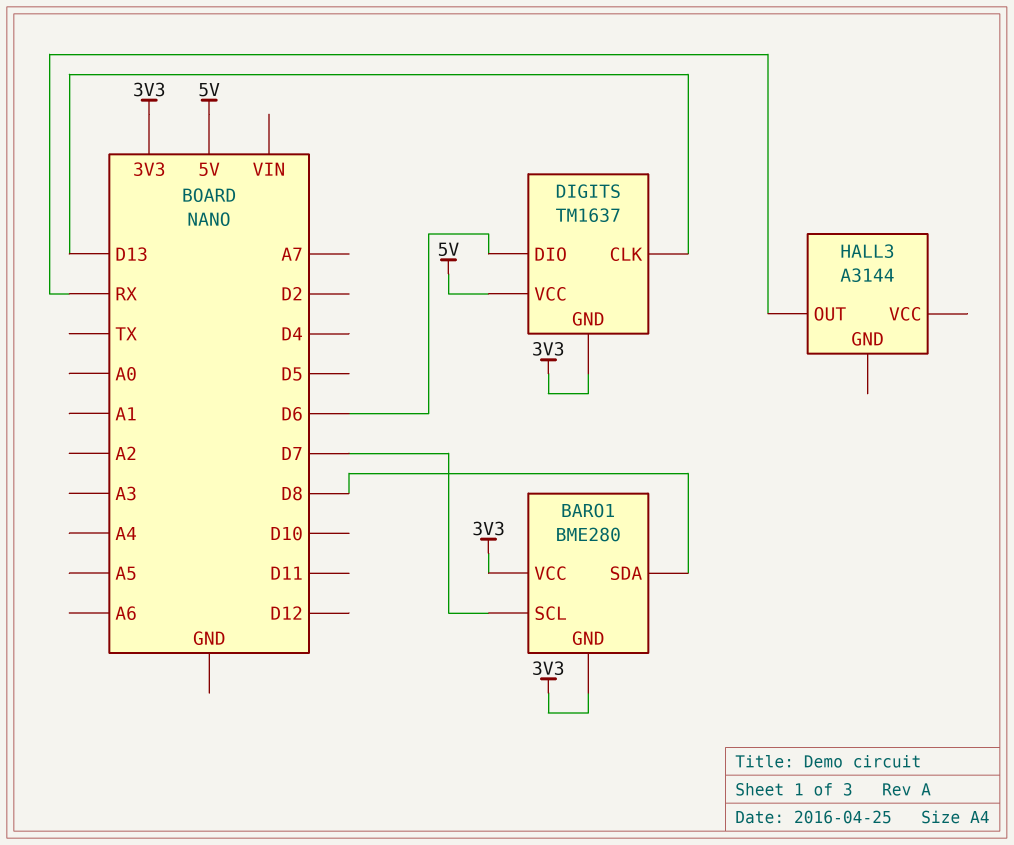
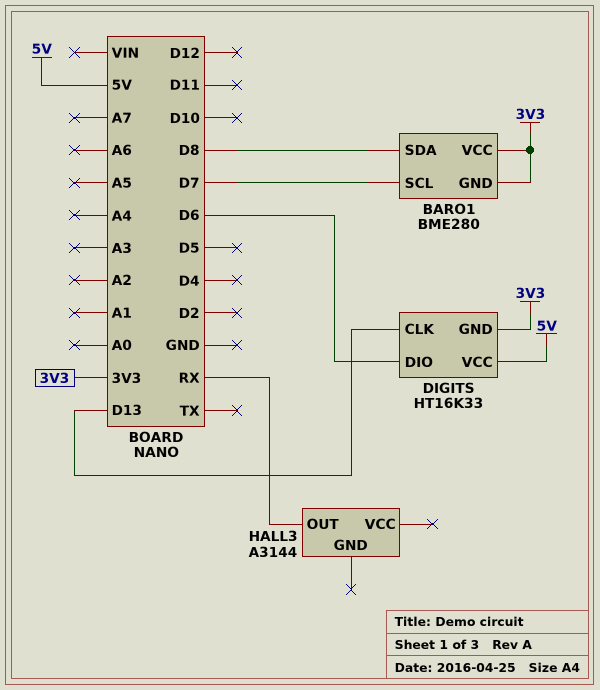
DIGITS: TM1637 -> HT16K33

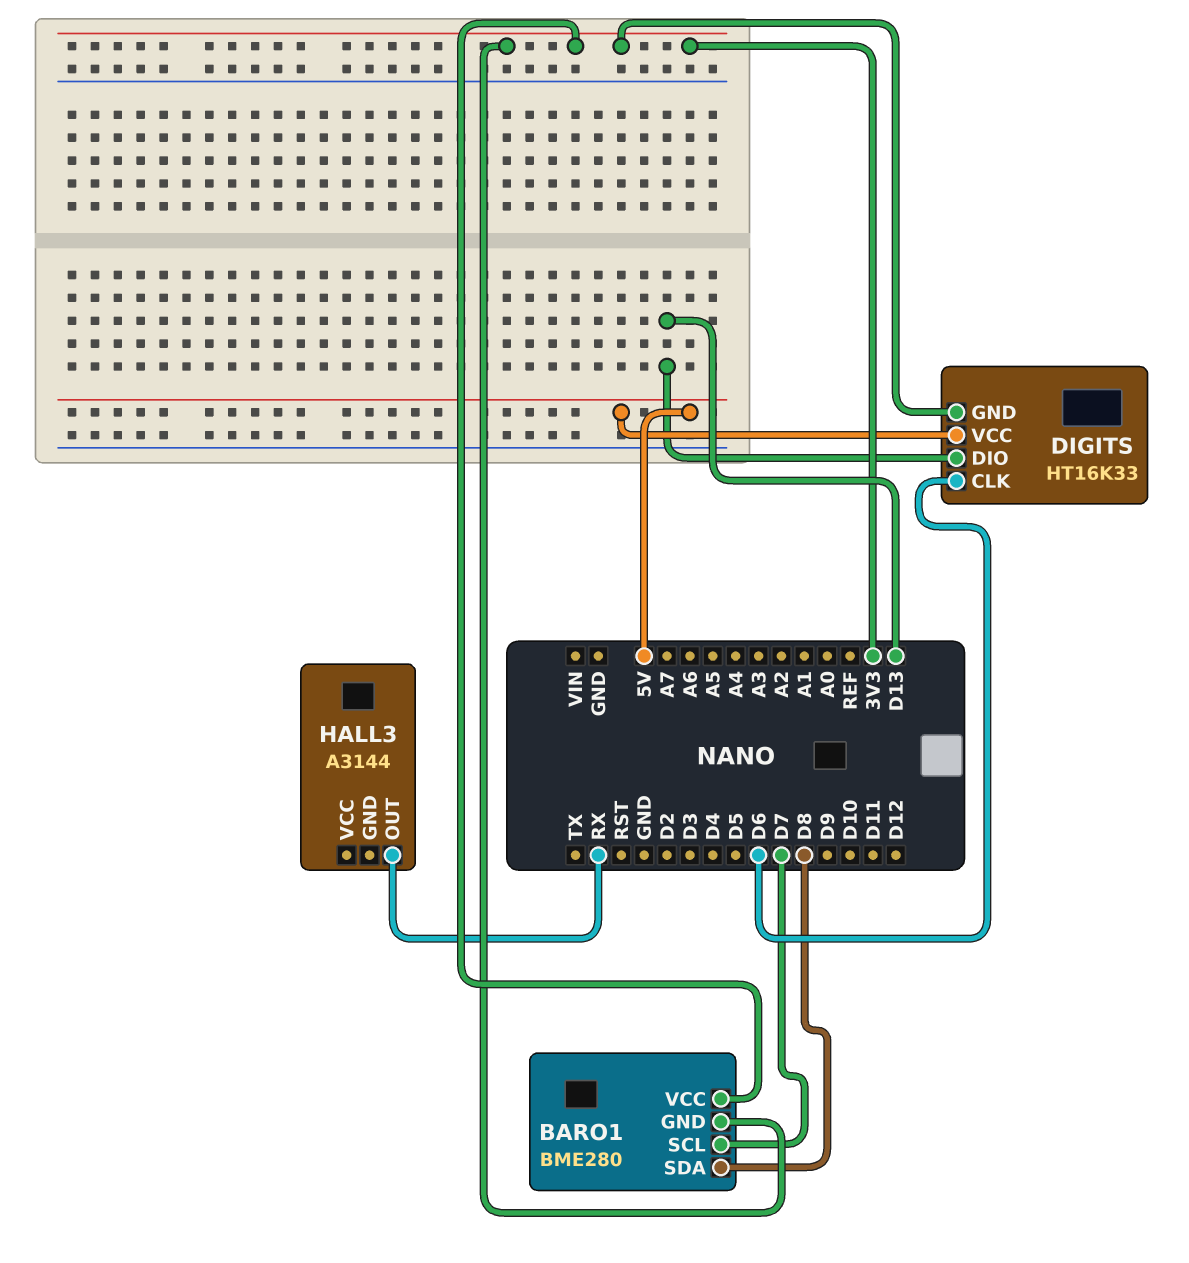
DIGITS pin CLK: D13 -> D6
DIGITS pin DIO: D6 -> D13

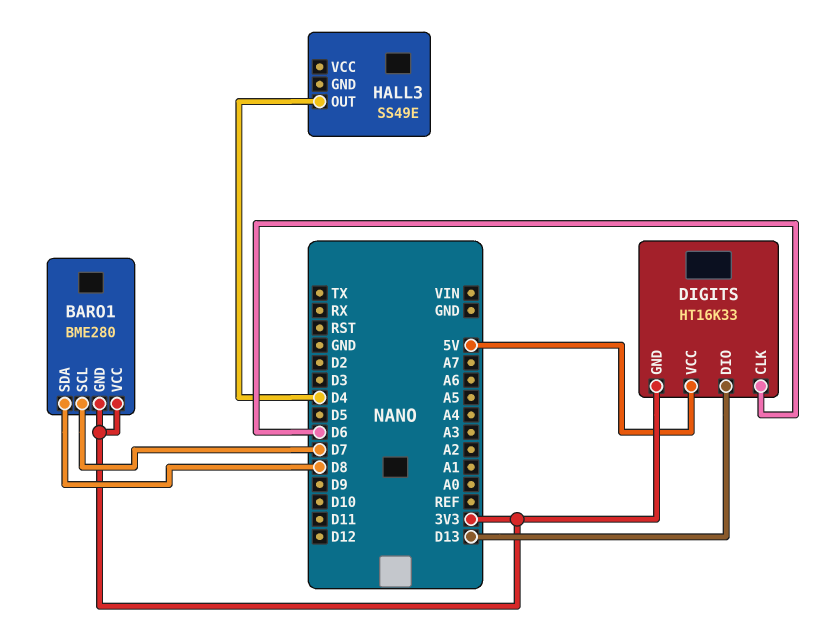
HALL3: A3144 -> SS49E
HALL3 pin OUT: RX -> D4

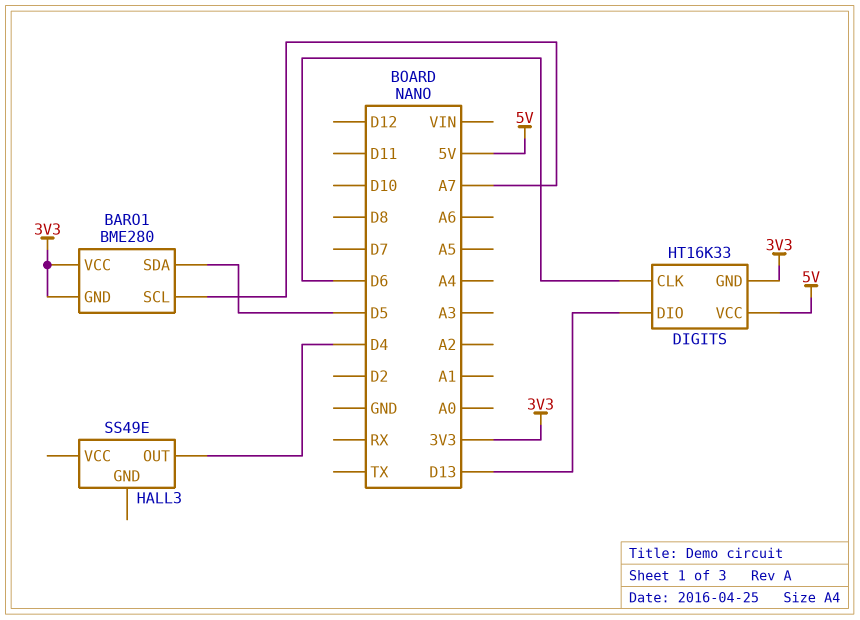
BARO1 pin SCL: D7 -> A7
BARO1 pin SDA: D8 -> D5

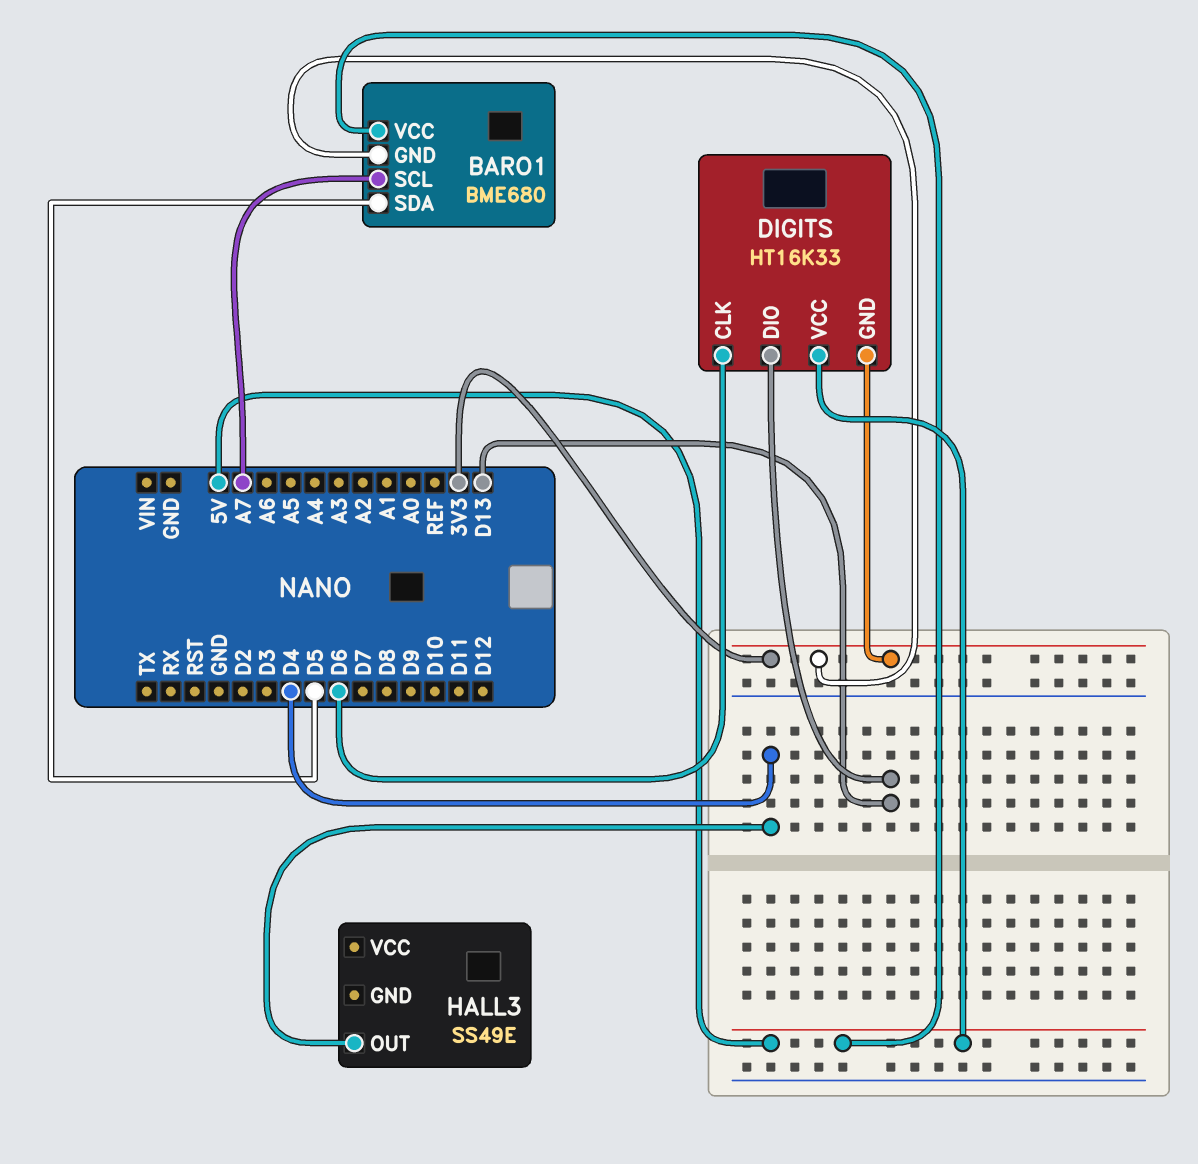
BARO1: BME280 -> BME680
BARO1 pin VCC: 3V3 -> 5V

